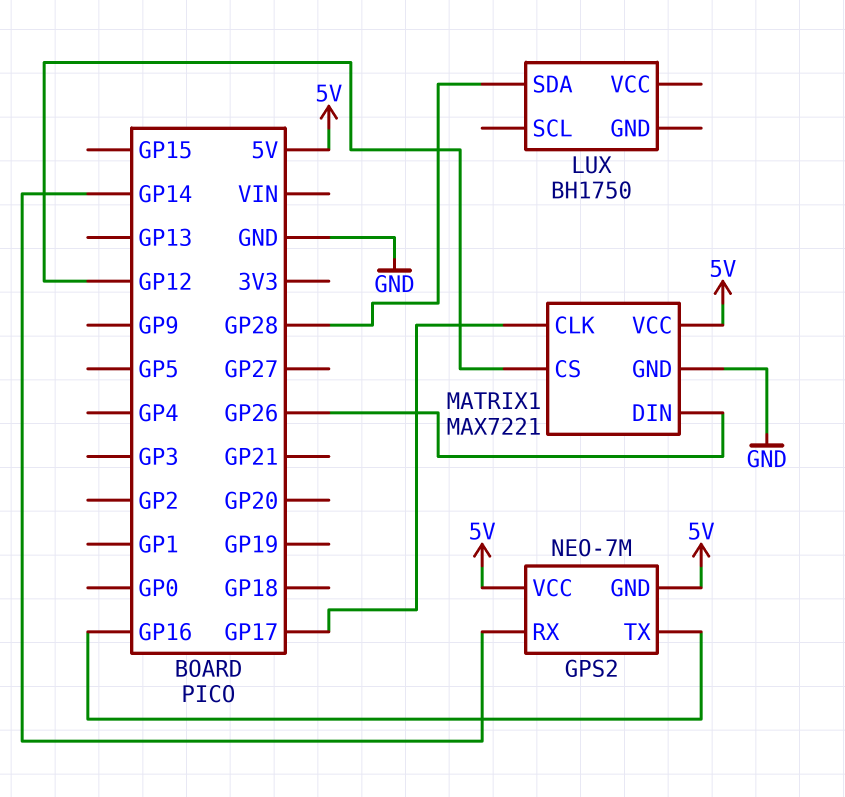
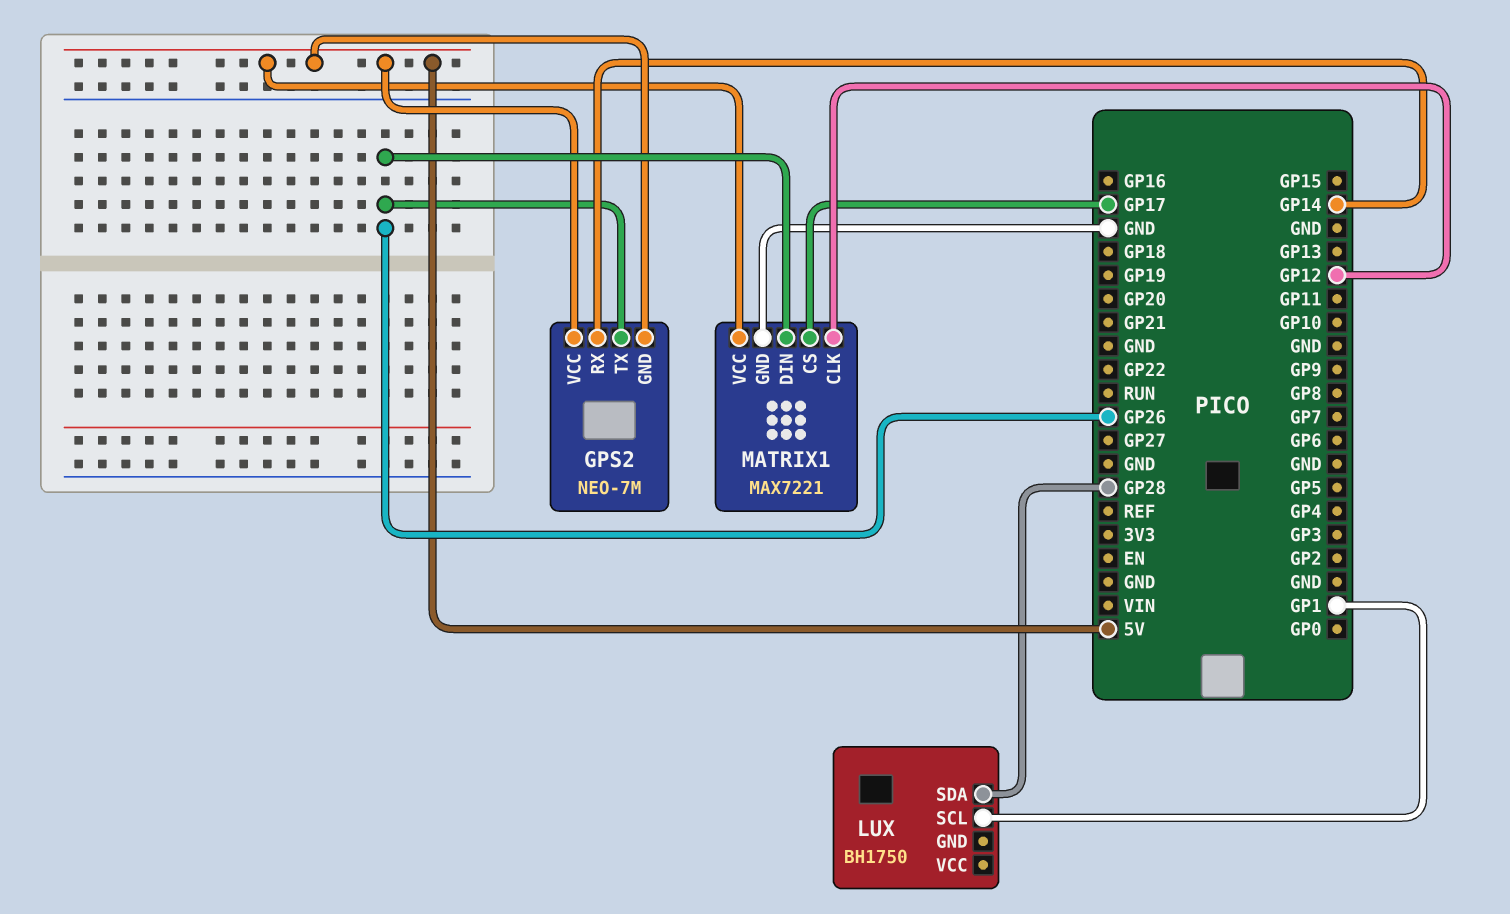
GPS2 pin TX: GP16 -> GP26
LUX pin SCL: none -> GP1
MATRIX1 pin CLK: GP17 -> GP12
MATRIX1 pin CS: GP12 -> GP17

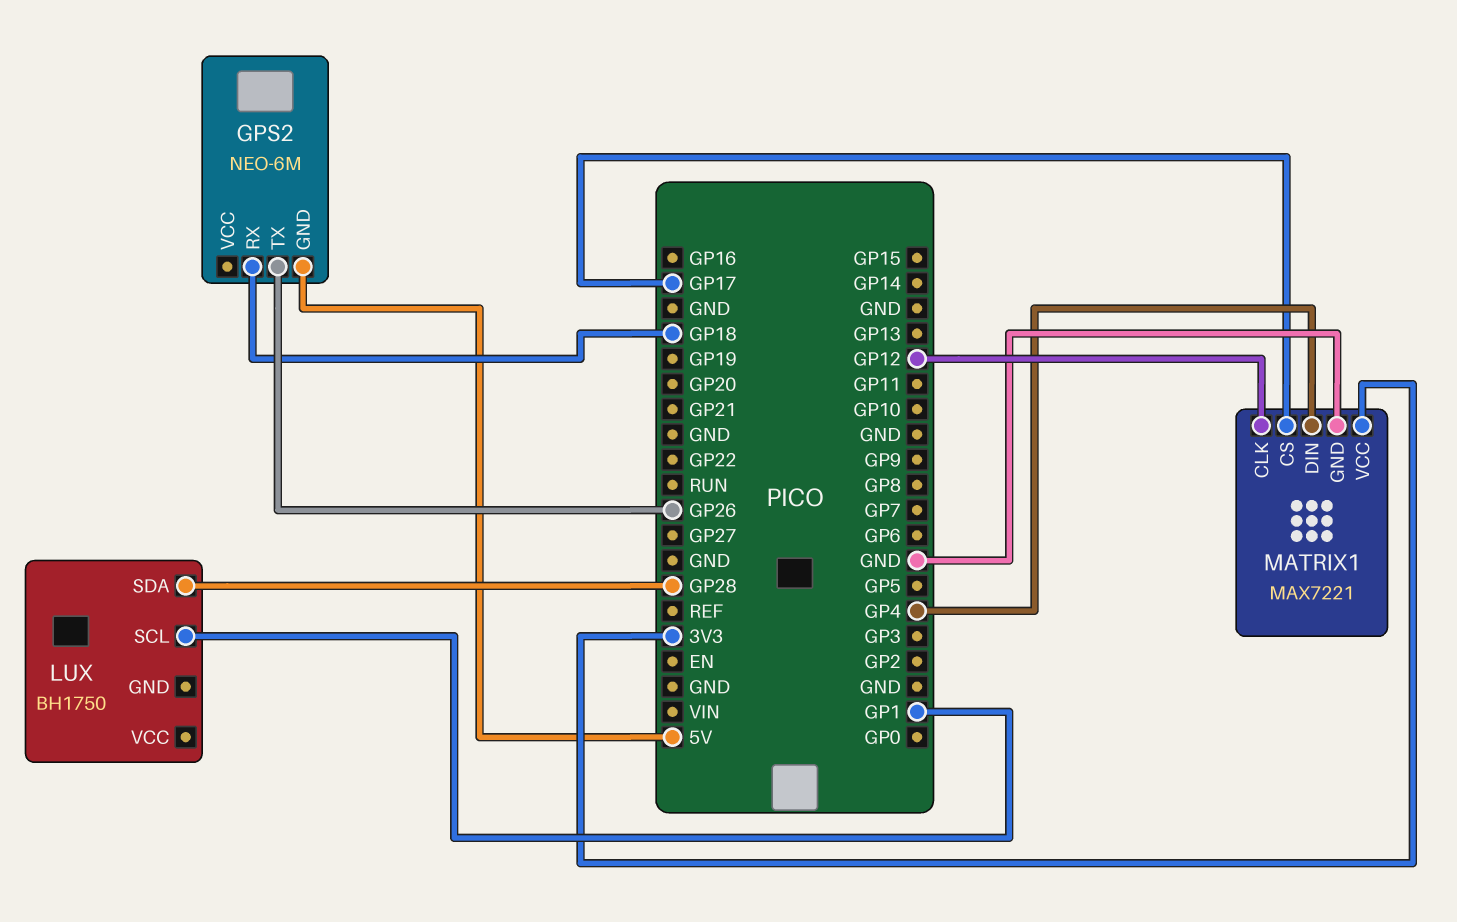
GPS2: NEO-7M -> NEO-6M
GPS2 pin RX: GP14 -> GP18
GPS2 pin VCC: 5V -> none
MATRIX1 pin DIN: GP26 -> GP4
MATRIX1 pin VCC: 5V -> 3V3

